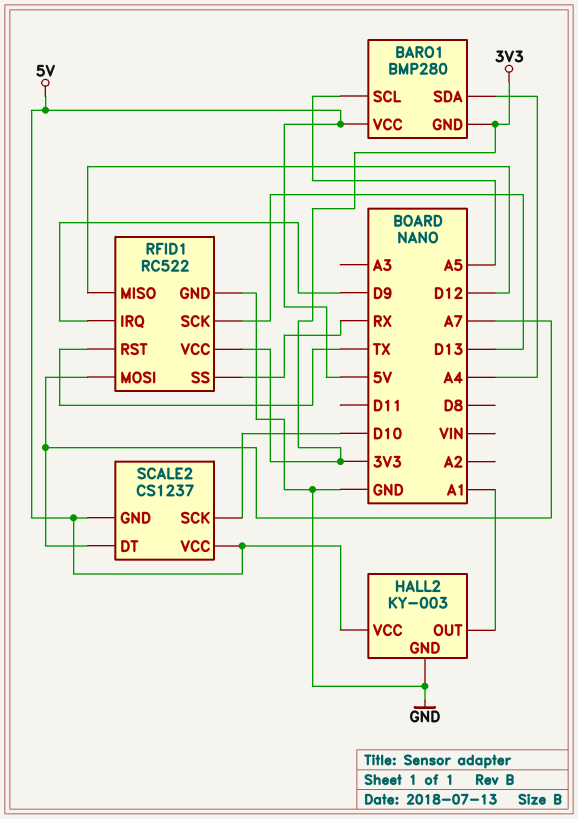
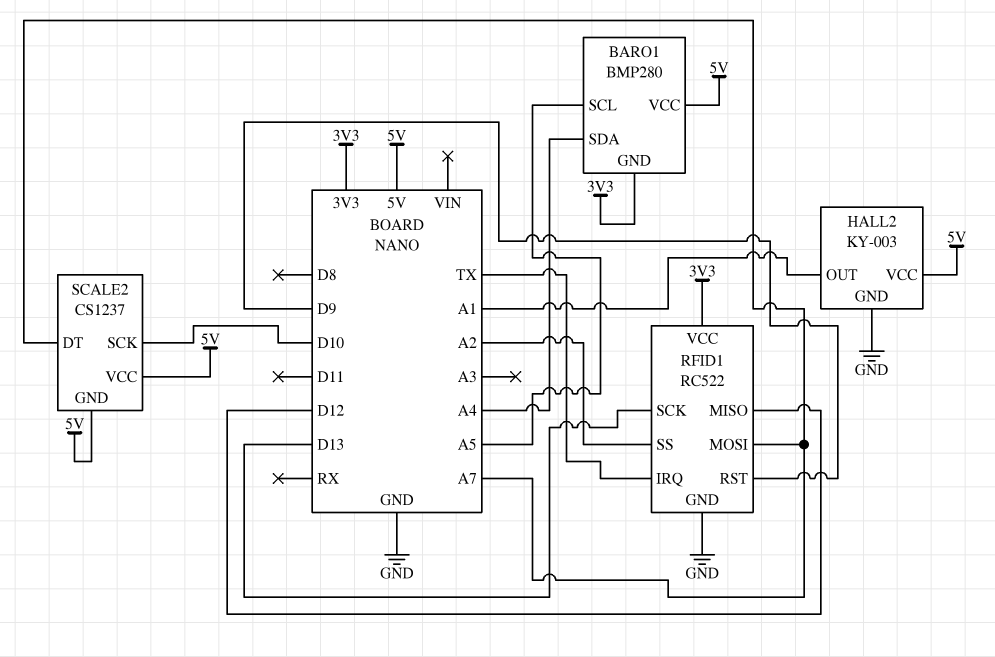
RFID1 pin IRQ: D9 -> TX
RFID1 pin RST: TX -> D9
RFID1 pin SS: RX -> A2

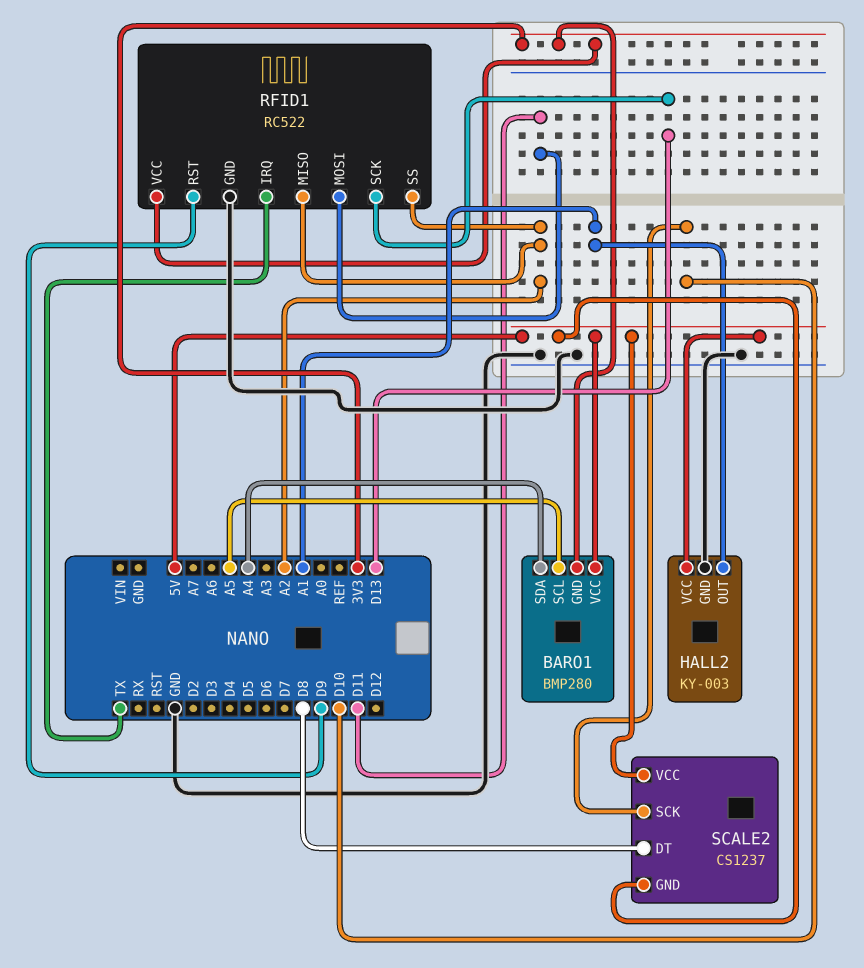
RFID1 pin MISO: D12 -> A2
RFID1 pin MOSI: A7 -> D11
SCALE2 pin DT: A7 -> D8

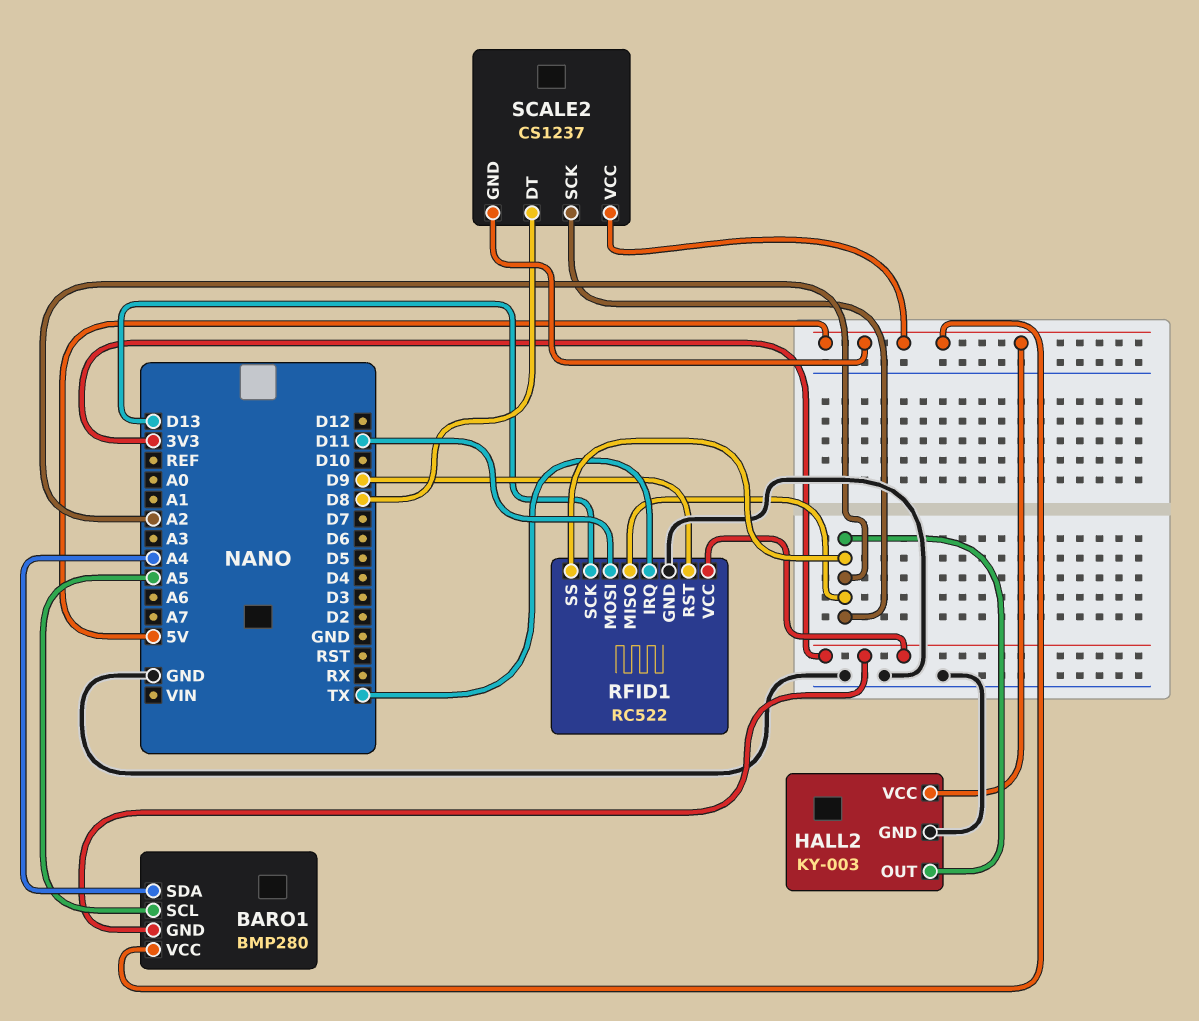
HALL2 pin OUT: A1 -> A2
SCALE2 pin SCK: D10 -> A2

